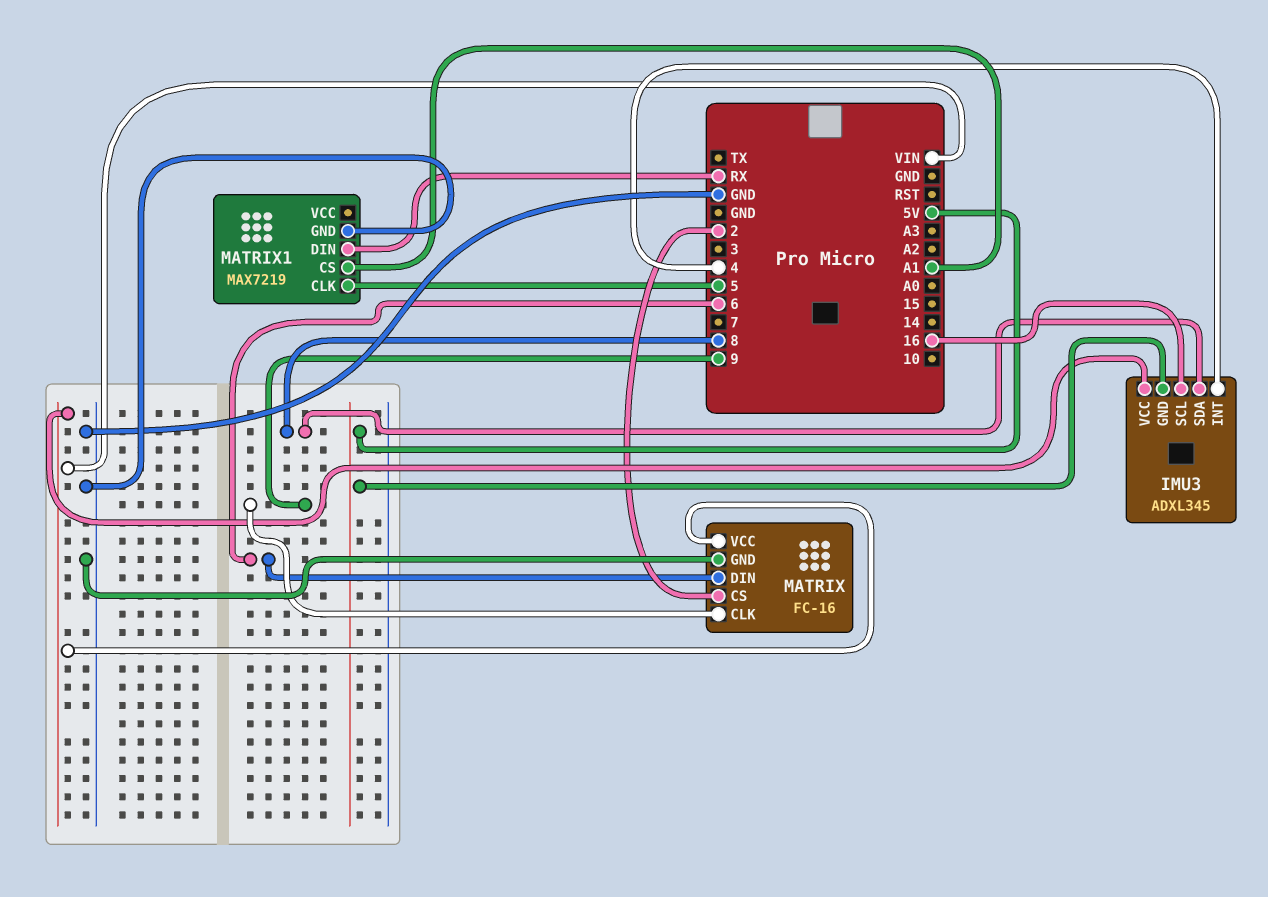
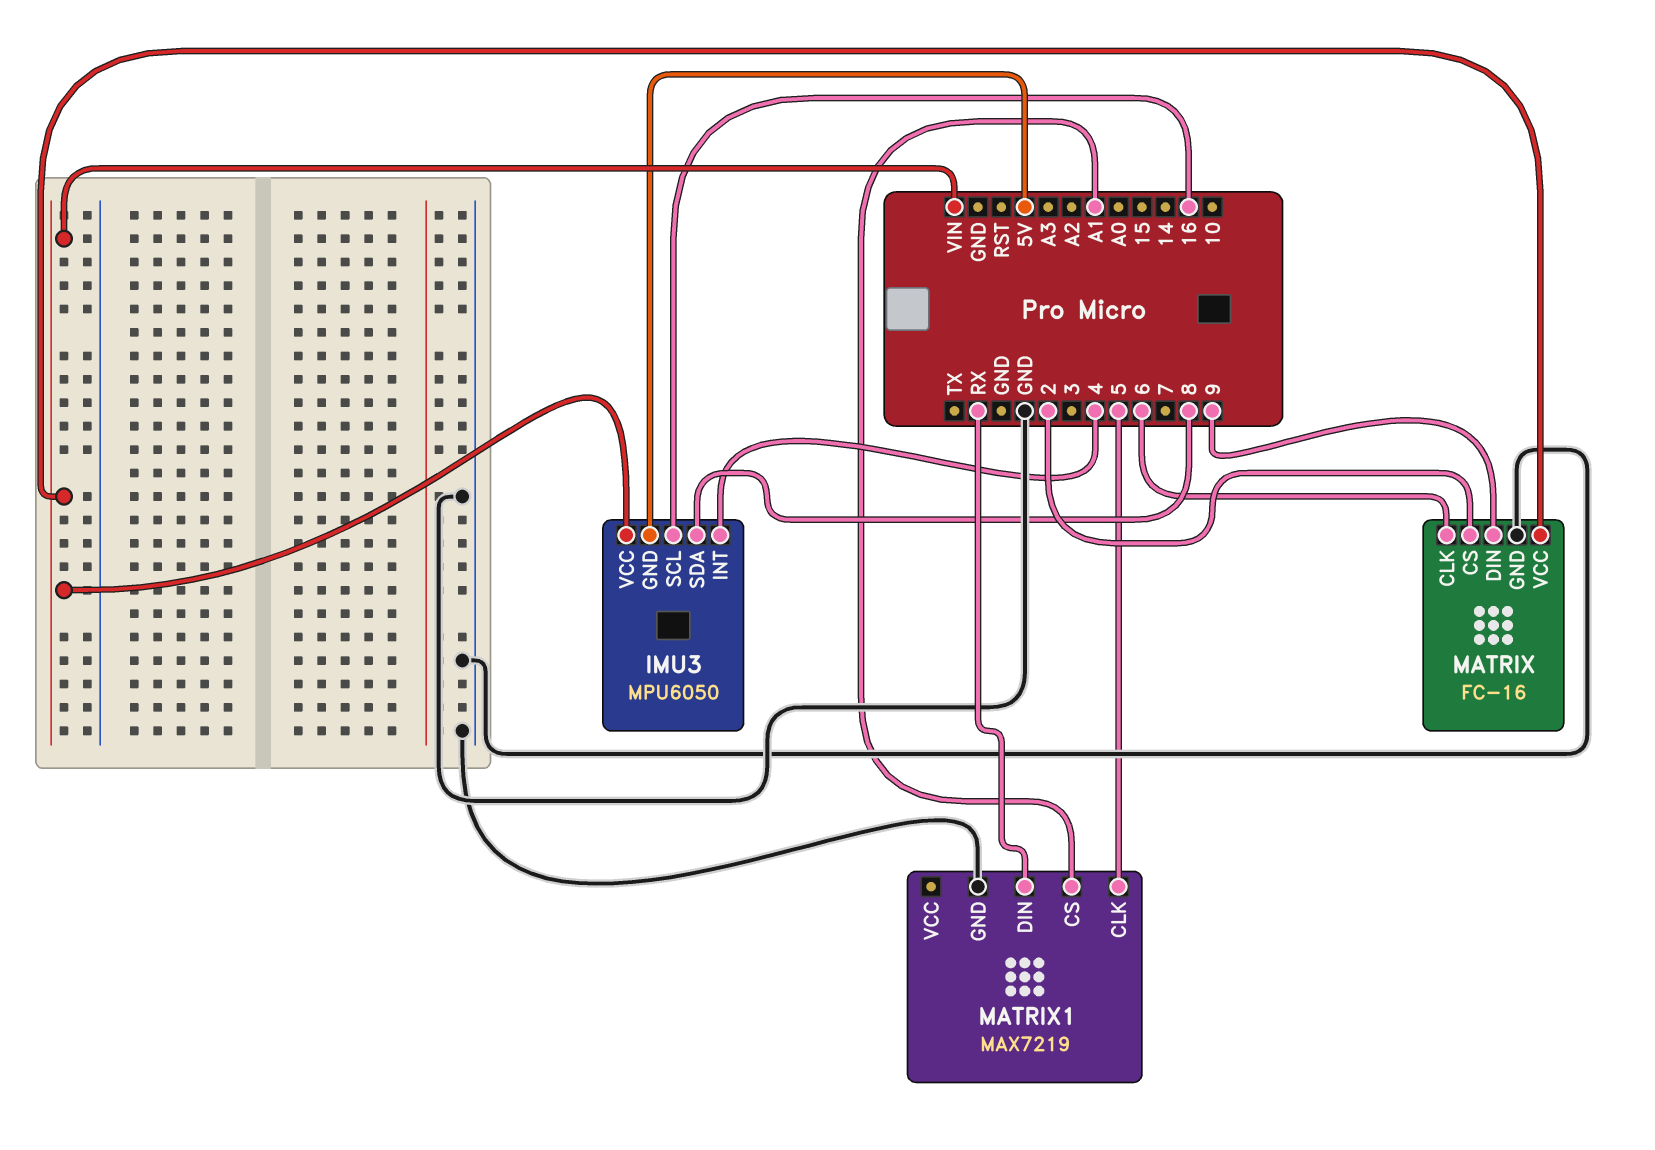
IMU3: ADXL345 -> MPU6050
MATRIX pin CLK: 9 -> 6
MATRIX pin DIN: 6 -> 9

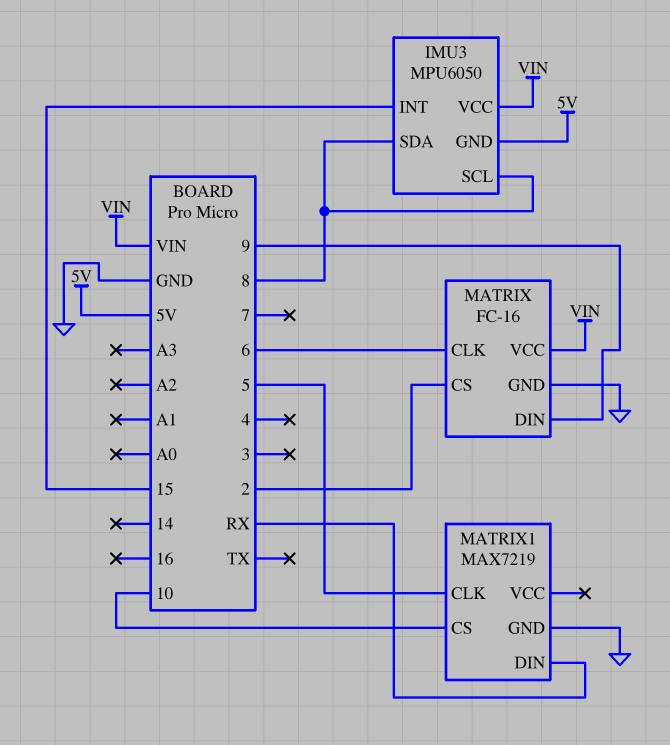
IMU3 pin INT: 4 -> 15
IMU3 pin SCL: 16 -> 8
MATRIX1 pin CS: A1 -> 10

